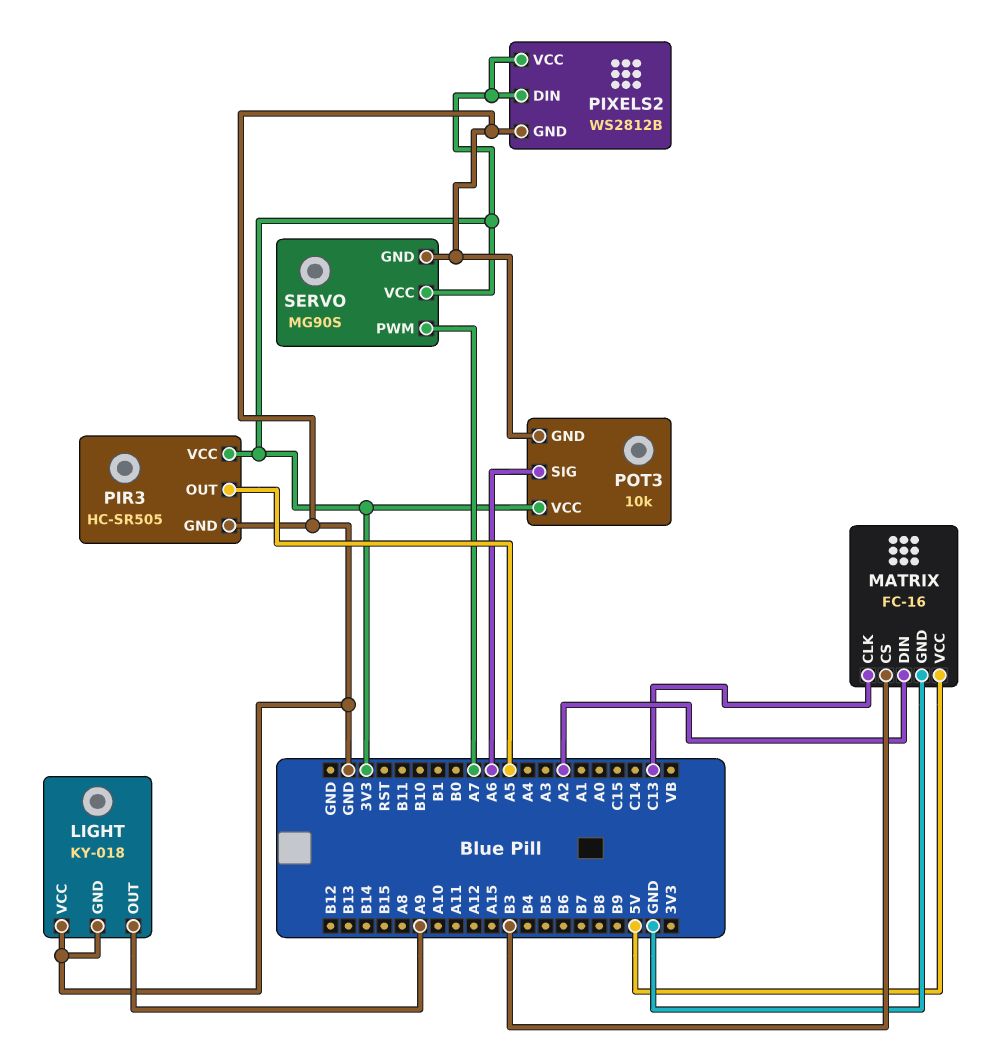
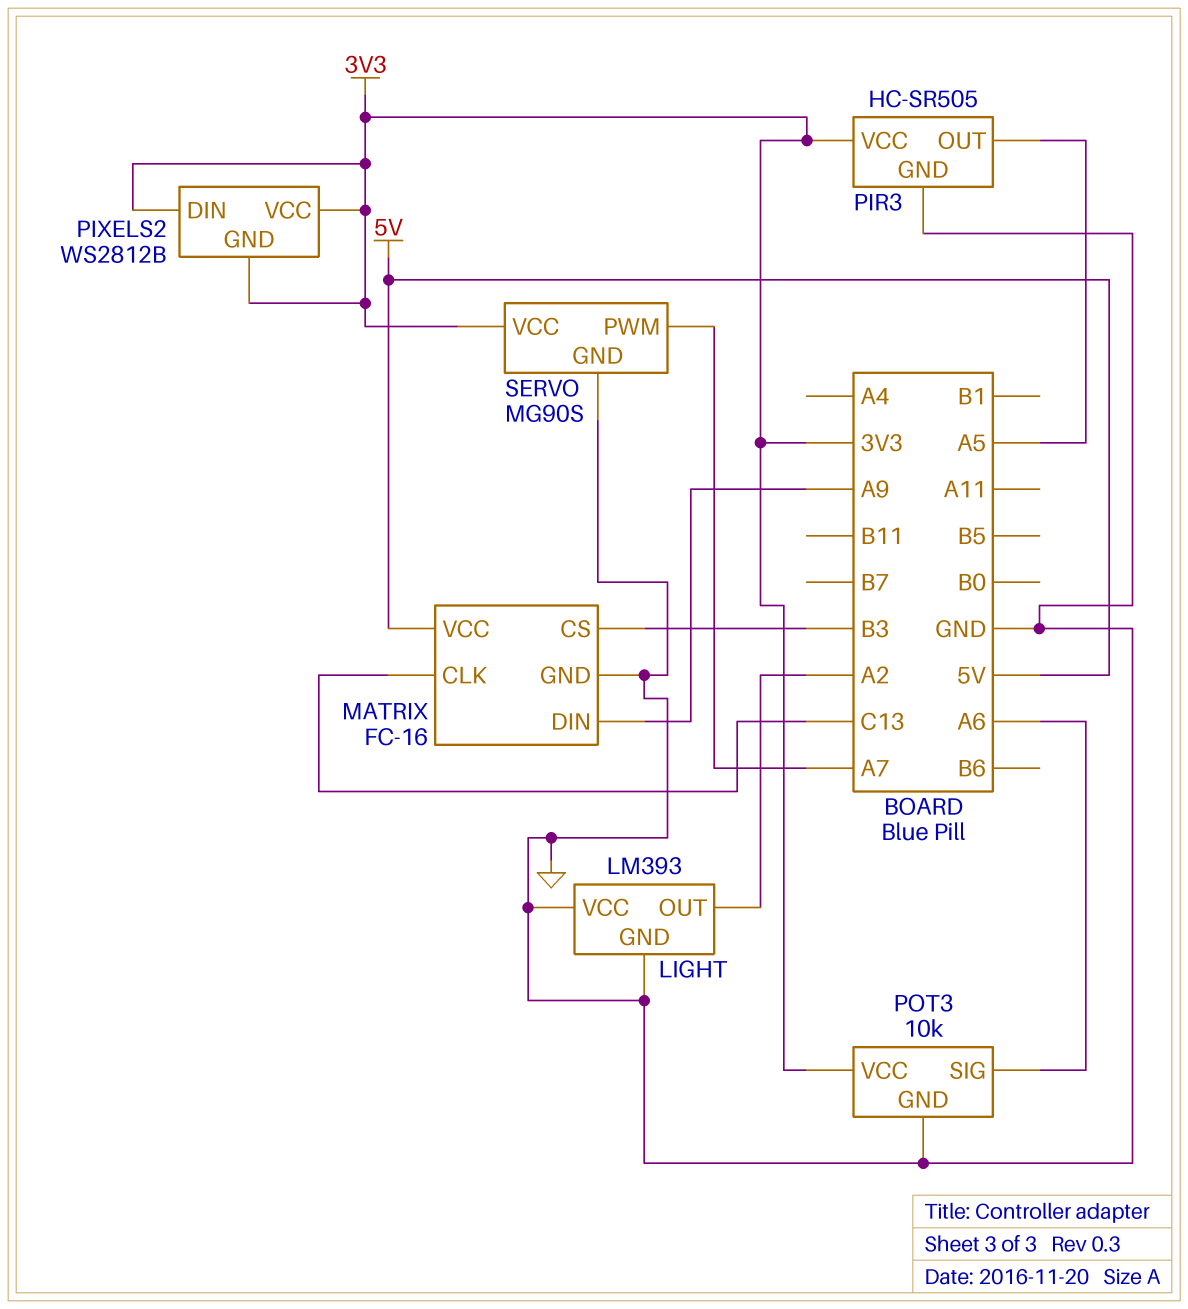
LIGHT: KY-018 -> LM393
LIGHT pin OUT: A9 -> A2
MATRIX pin DIN: A2 -> A9
PIXELS2 pin GND: GND -> 3V3

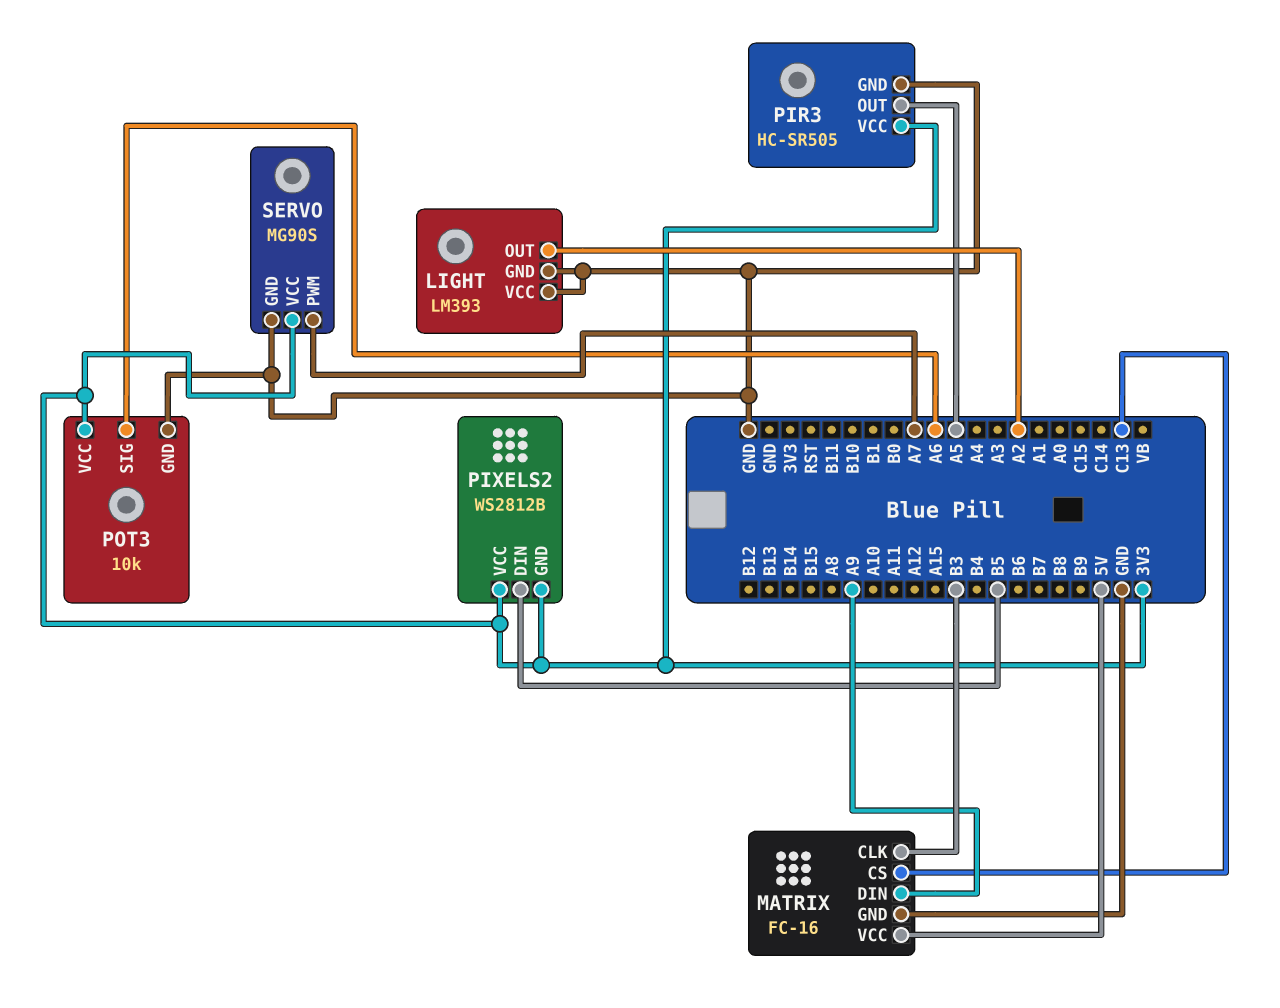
MATRIX pin CLK: C13 -> B3
MATRIX pin CS: B3 -> C13
PIXELS2 pin DIN: 3V3 -> B5

